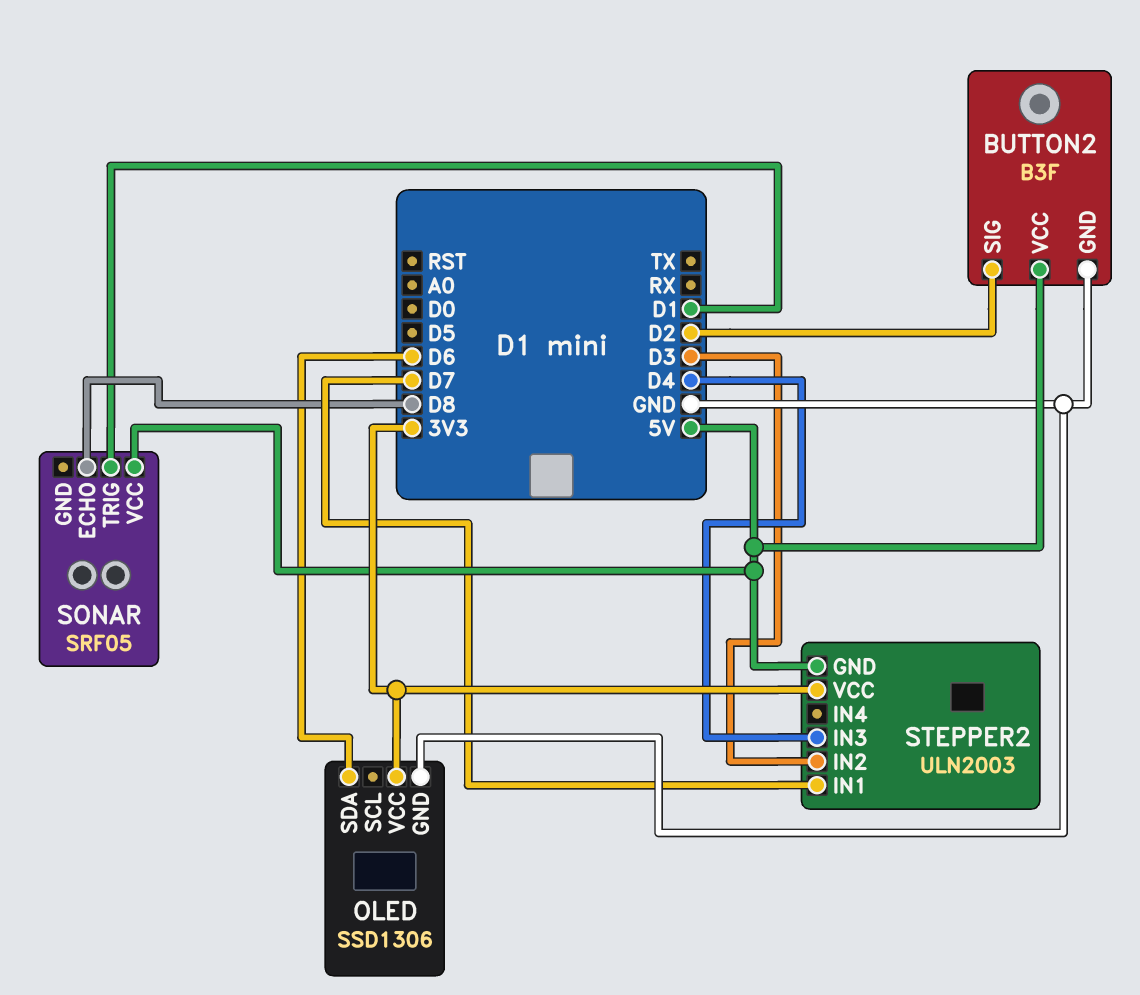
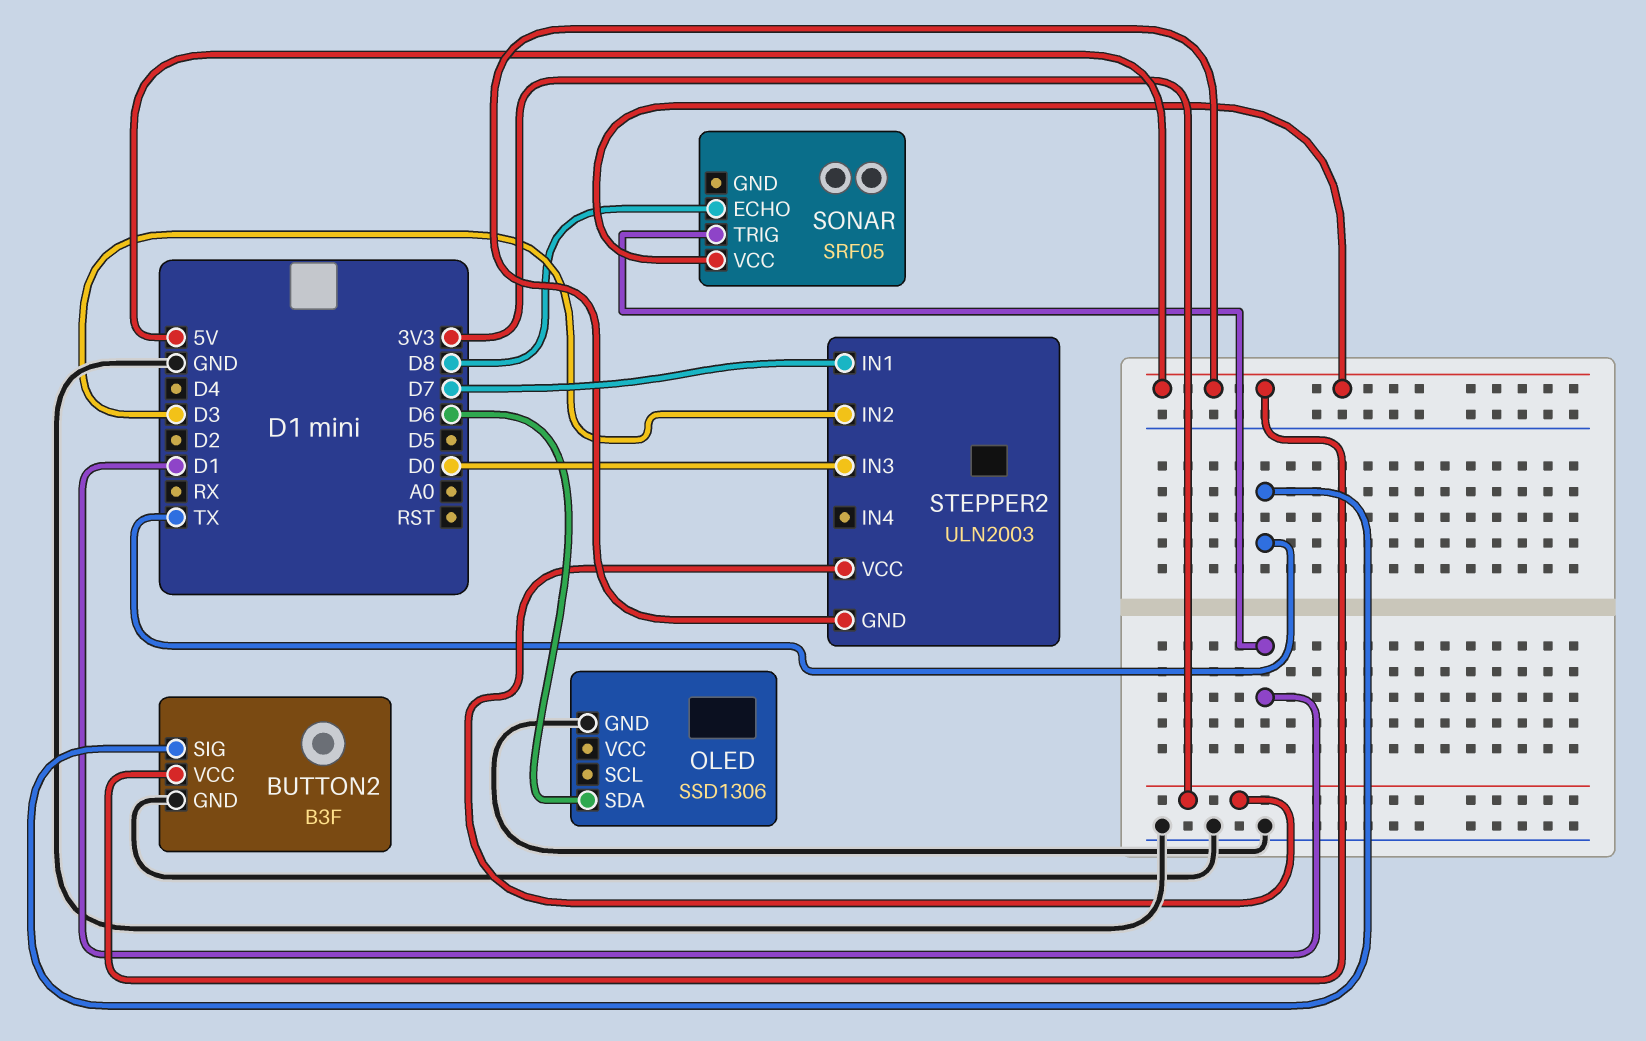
BUTTON2 pin SIG: D2 -> TX
OLED pin VCC: 3V3 -> none
STEPPER2 pin IN3: D4 -> D0

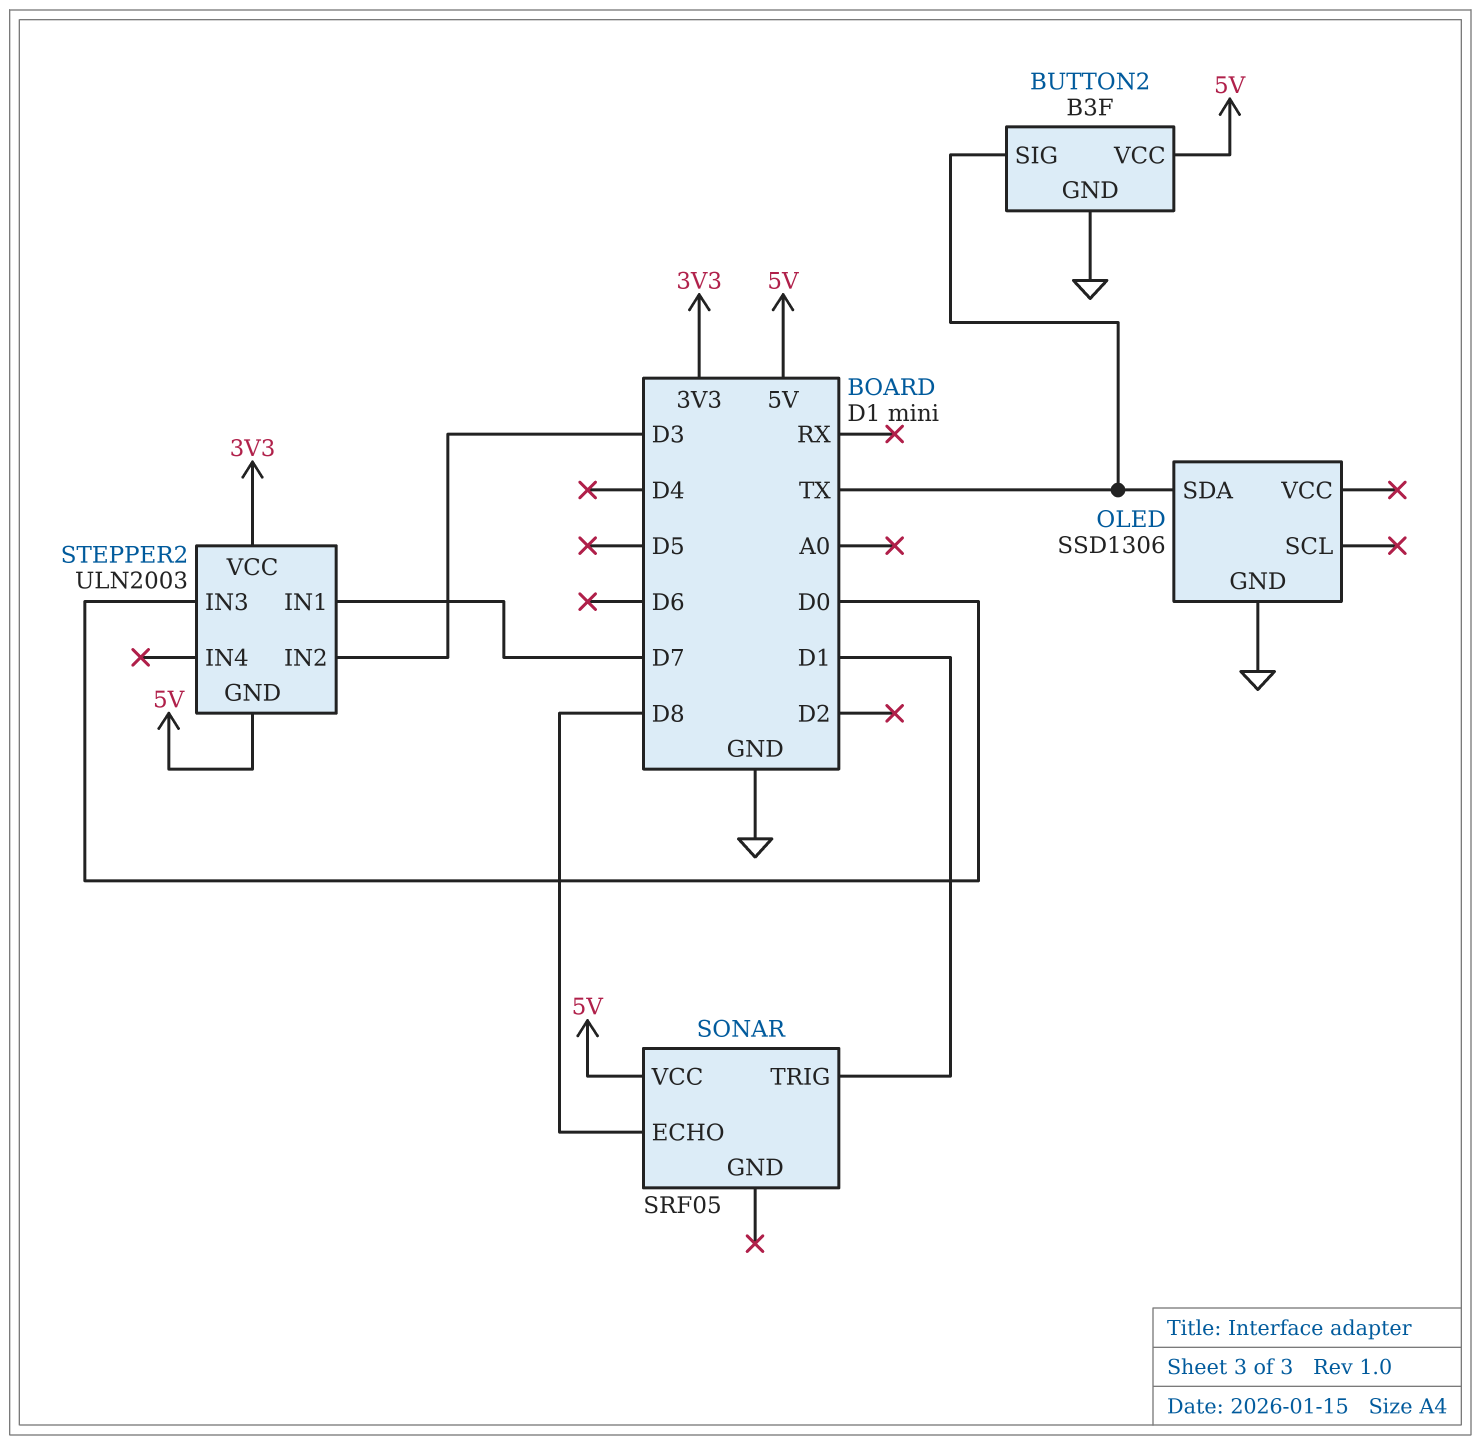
OLED pin SDA: D6 -> TX

